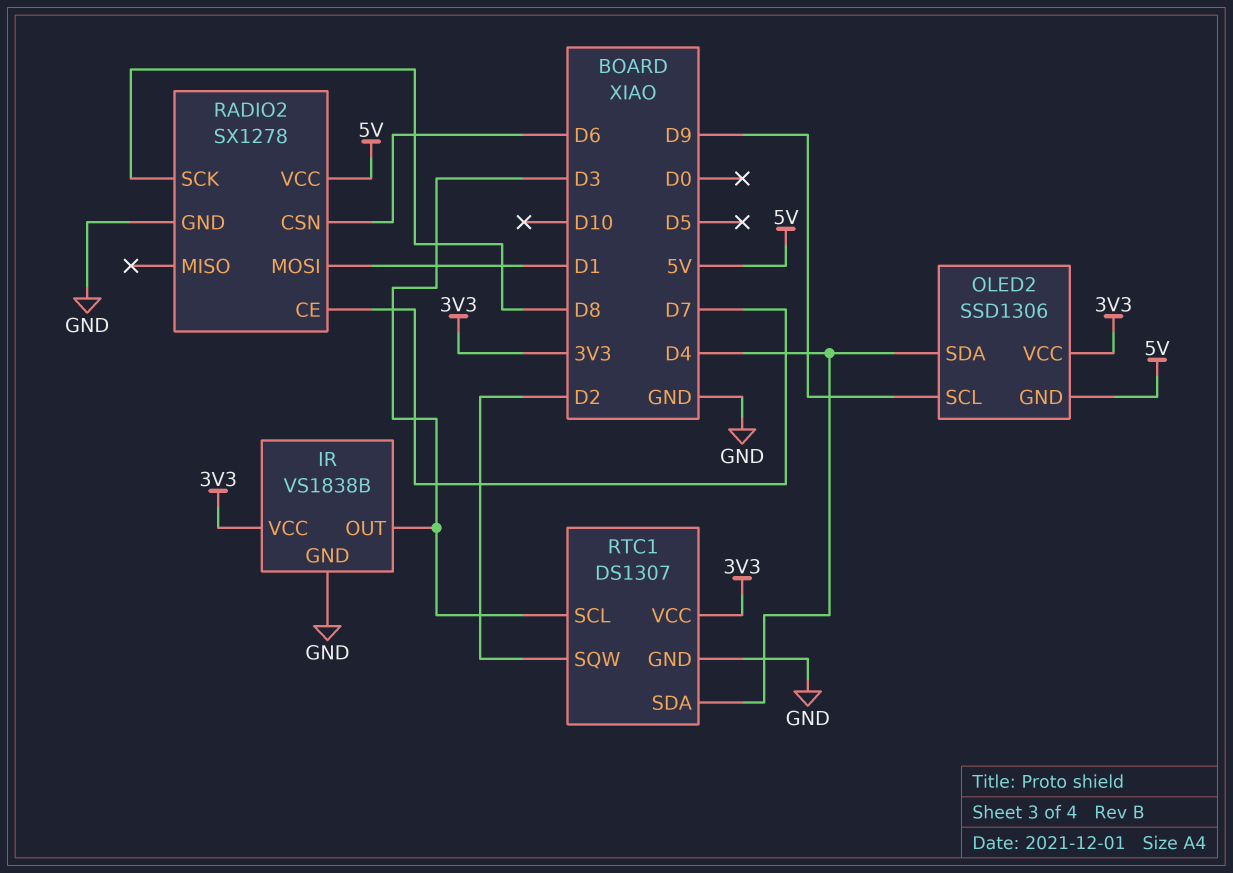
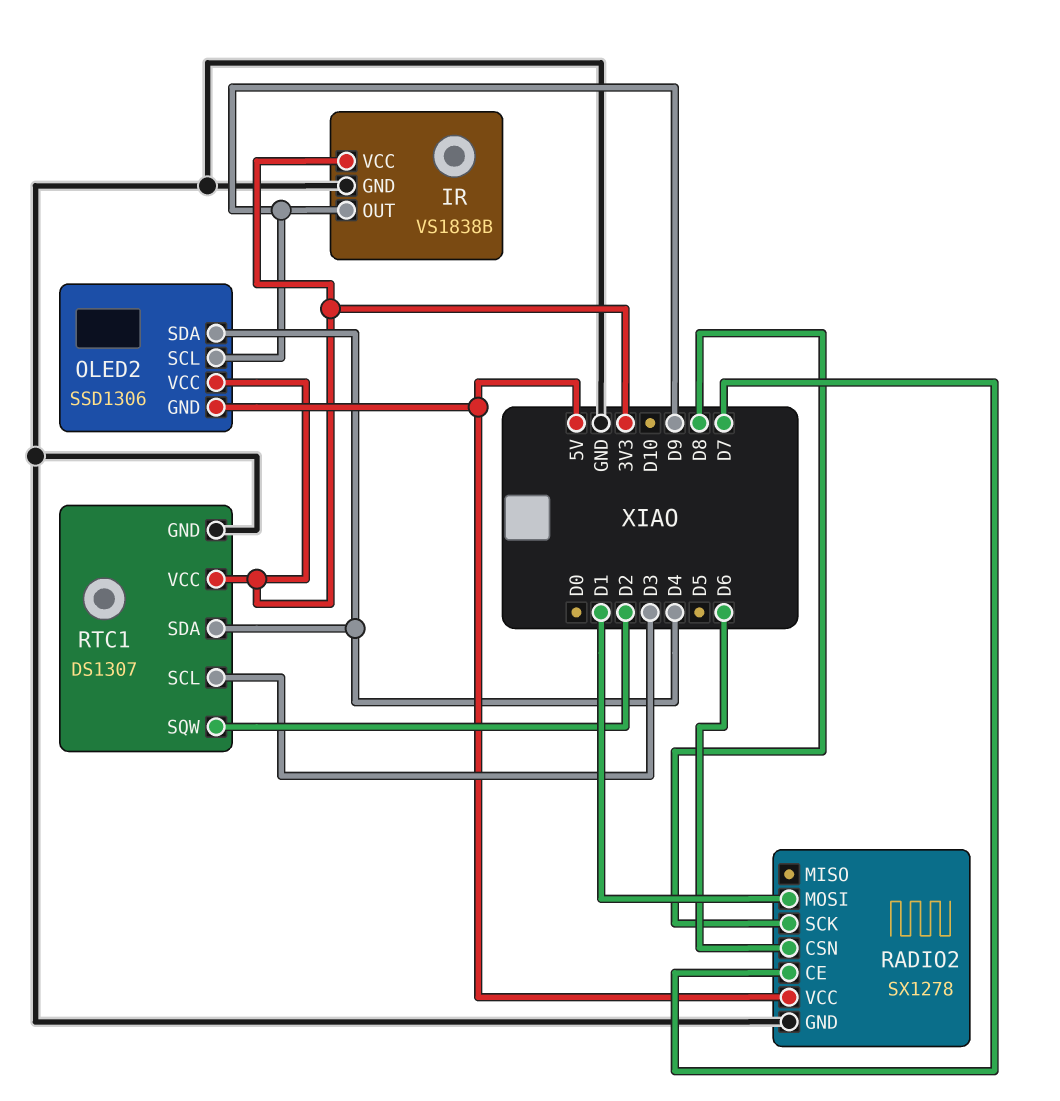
IR pin OUT: D3 -> D9

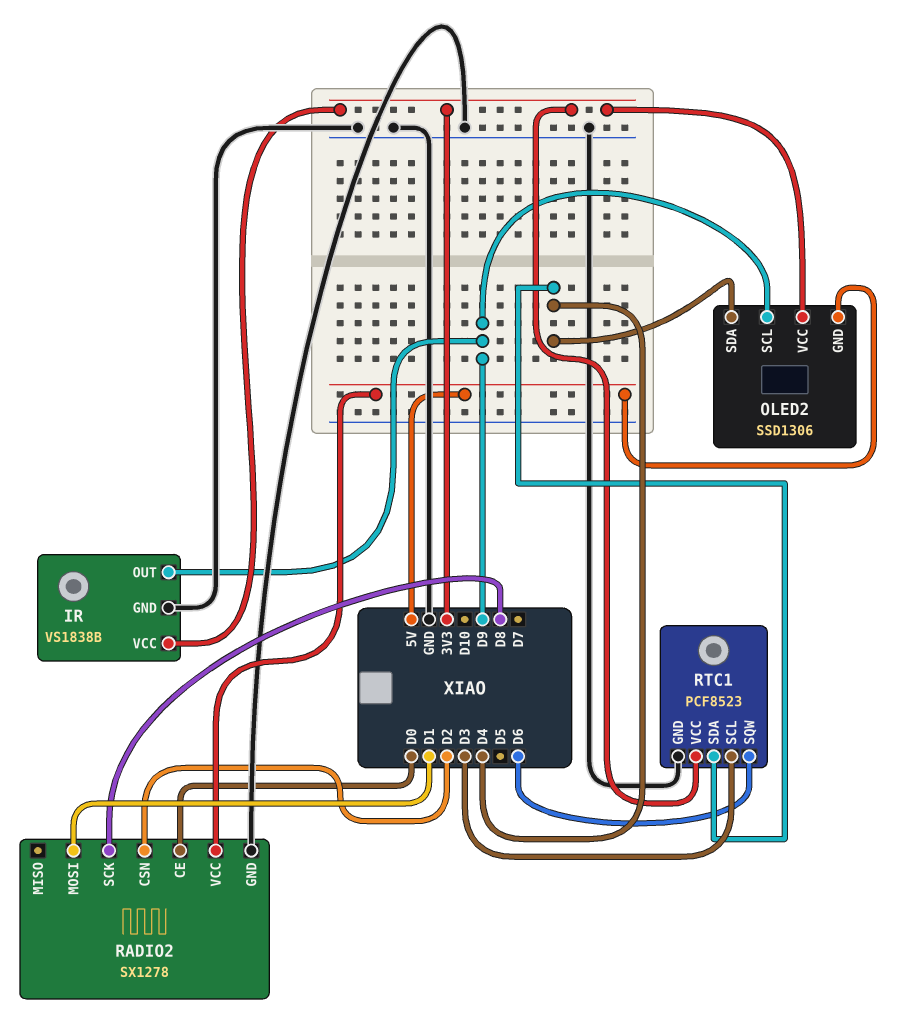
RADIO2 pin CE: D7 -> D0
RADIO2 pin CSN: D6 -> D2
RTC1: DS1307 -> PCF8523
RTC1 pin SQW: D2 -> D6

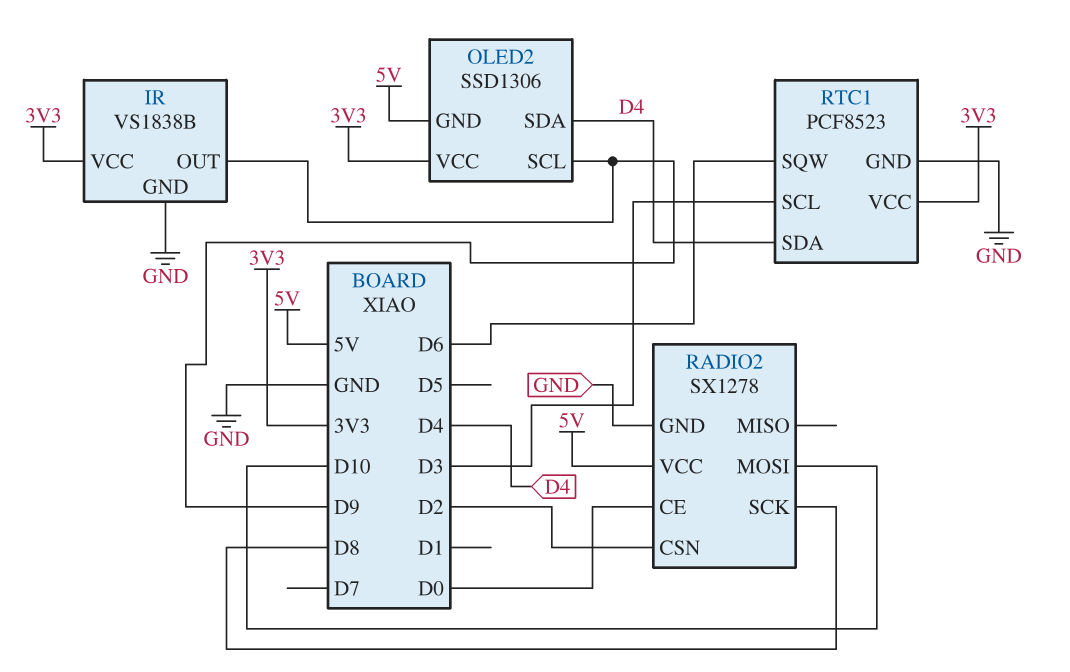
RADIO2 pin MOSI: D1 -> D10

